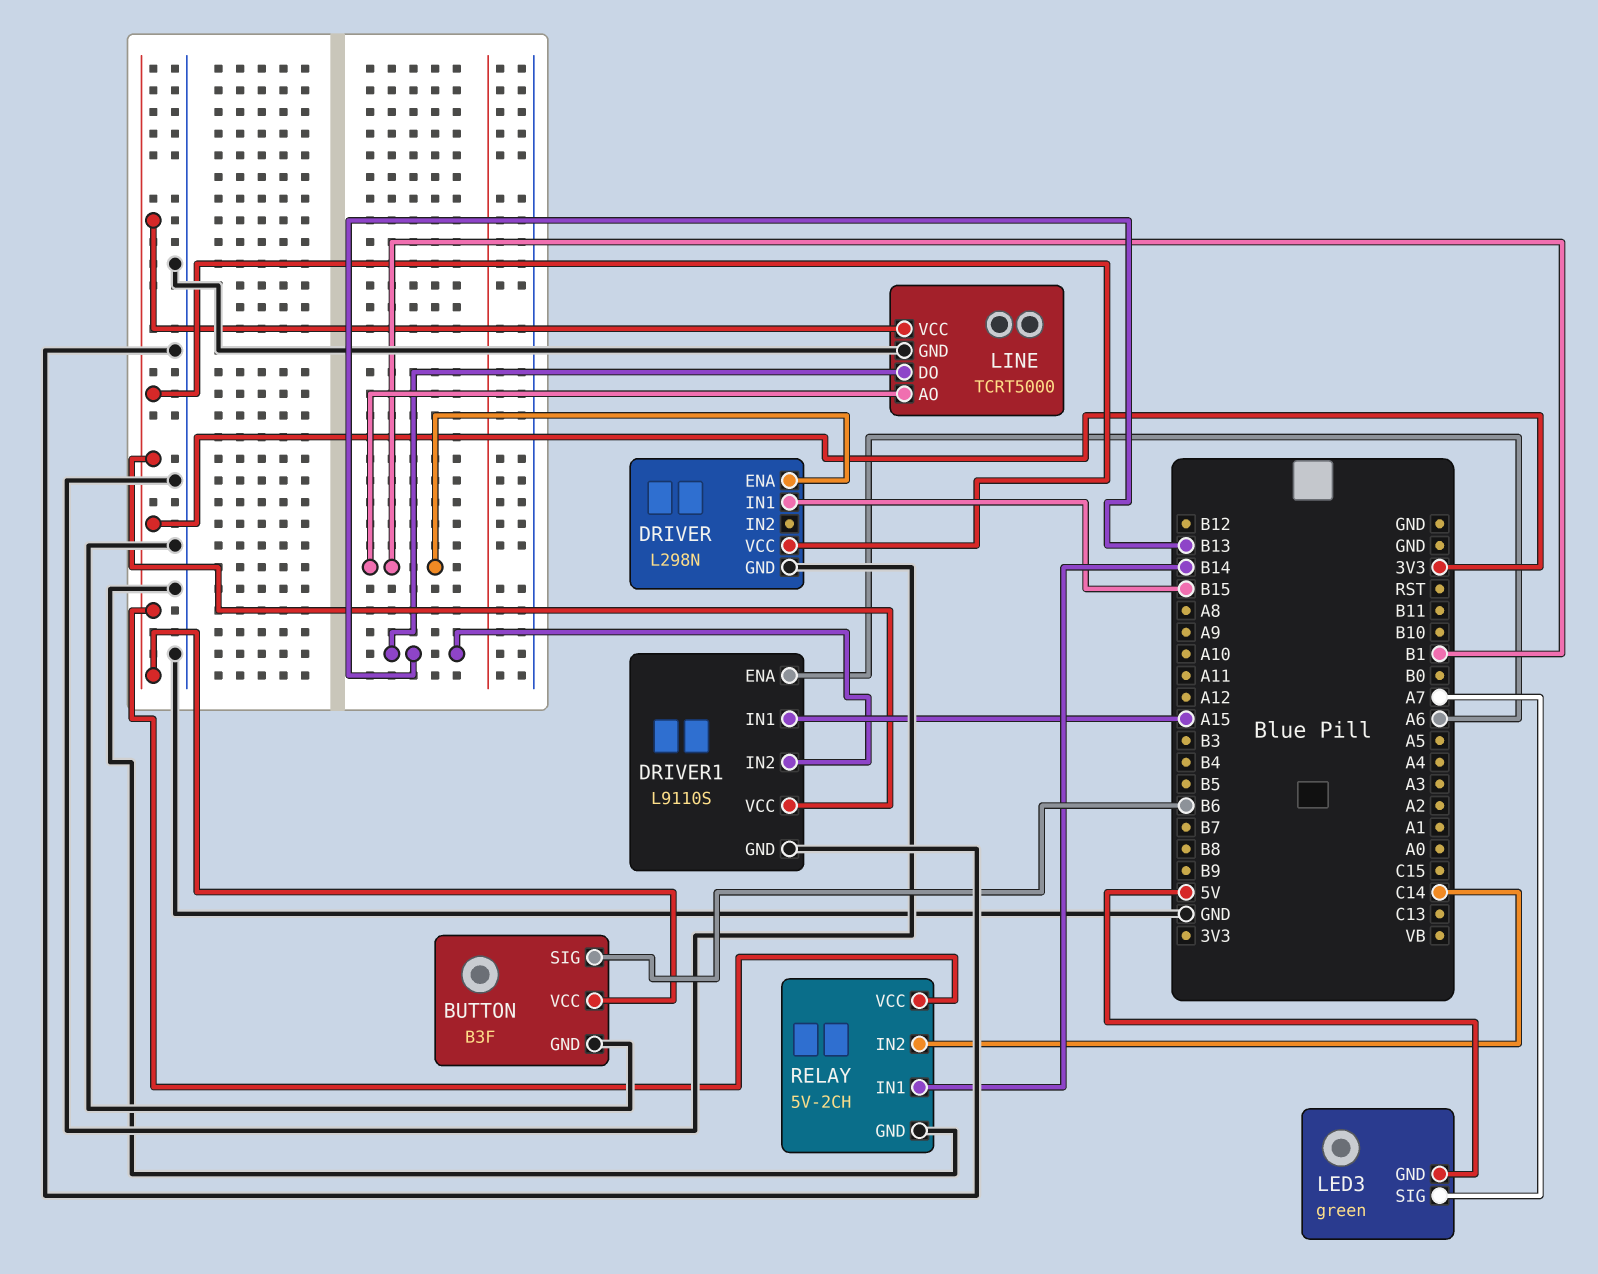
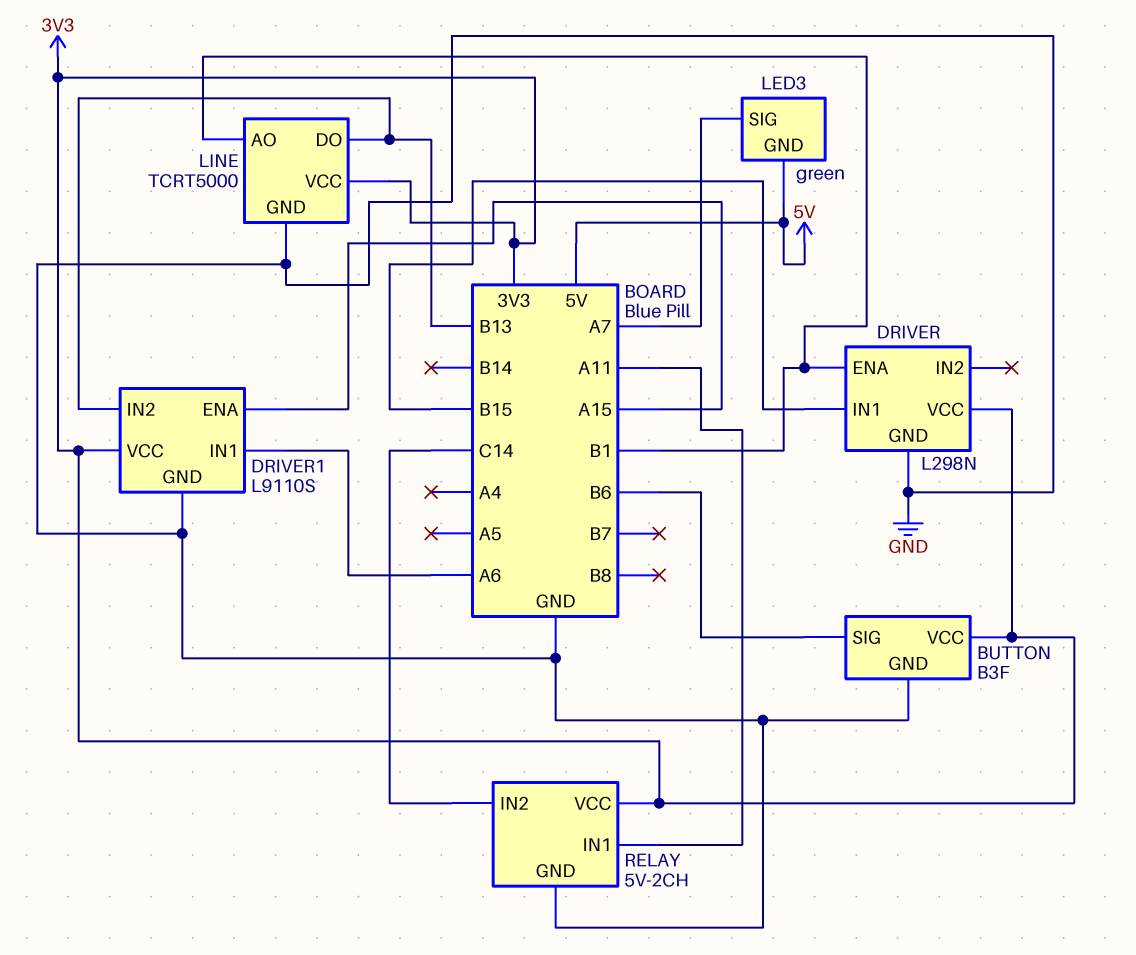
DRIVER1 pin ENA: A6 -> A15
DRIVER1 pin IN1: A15 -> A6
RELAY pin IN1: B14 -> A11

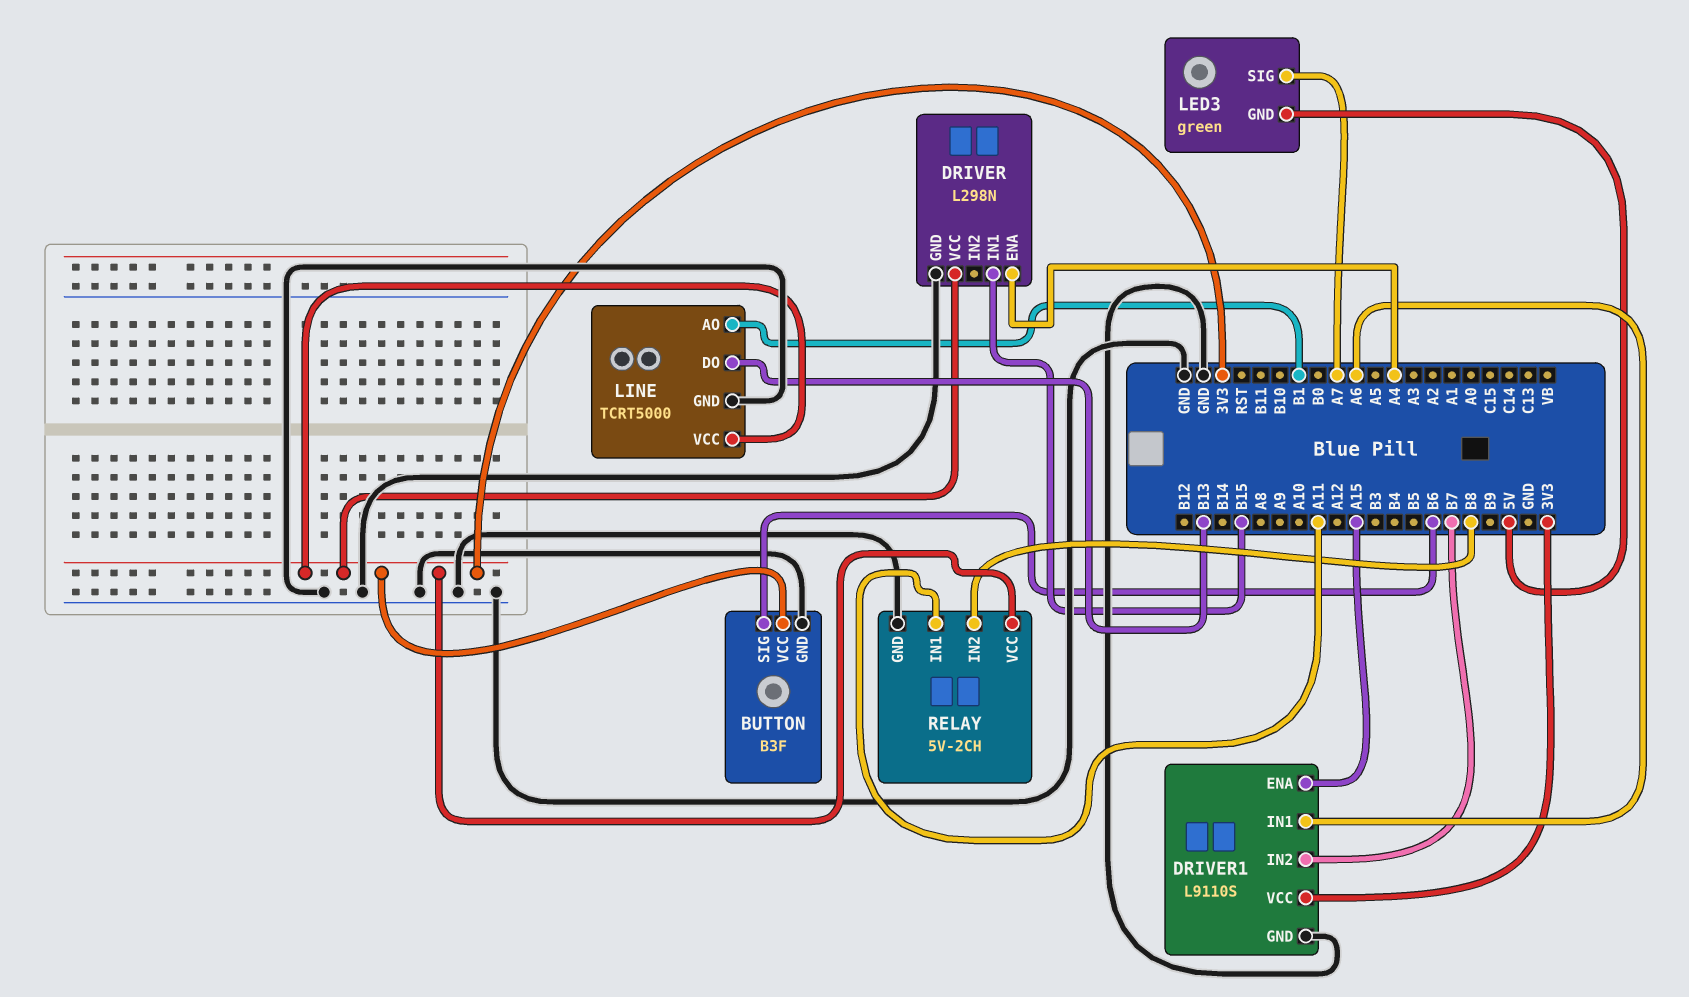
DRIVER pin ENA: B1 -> A4
DRIVER1 pin IN2: B13 -> B7
RELAY pin IN2: C14 -> B8

